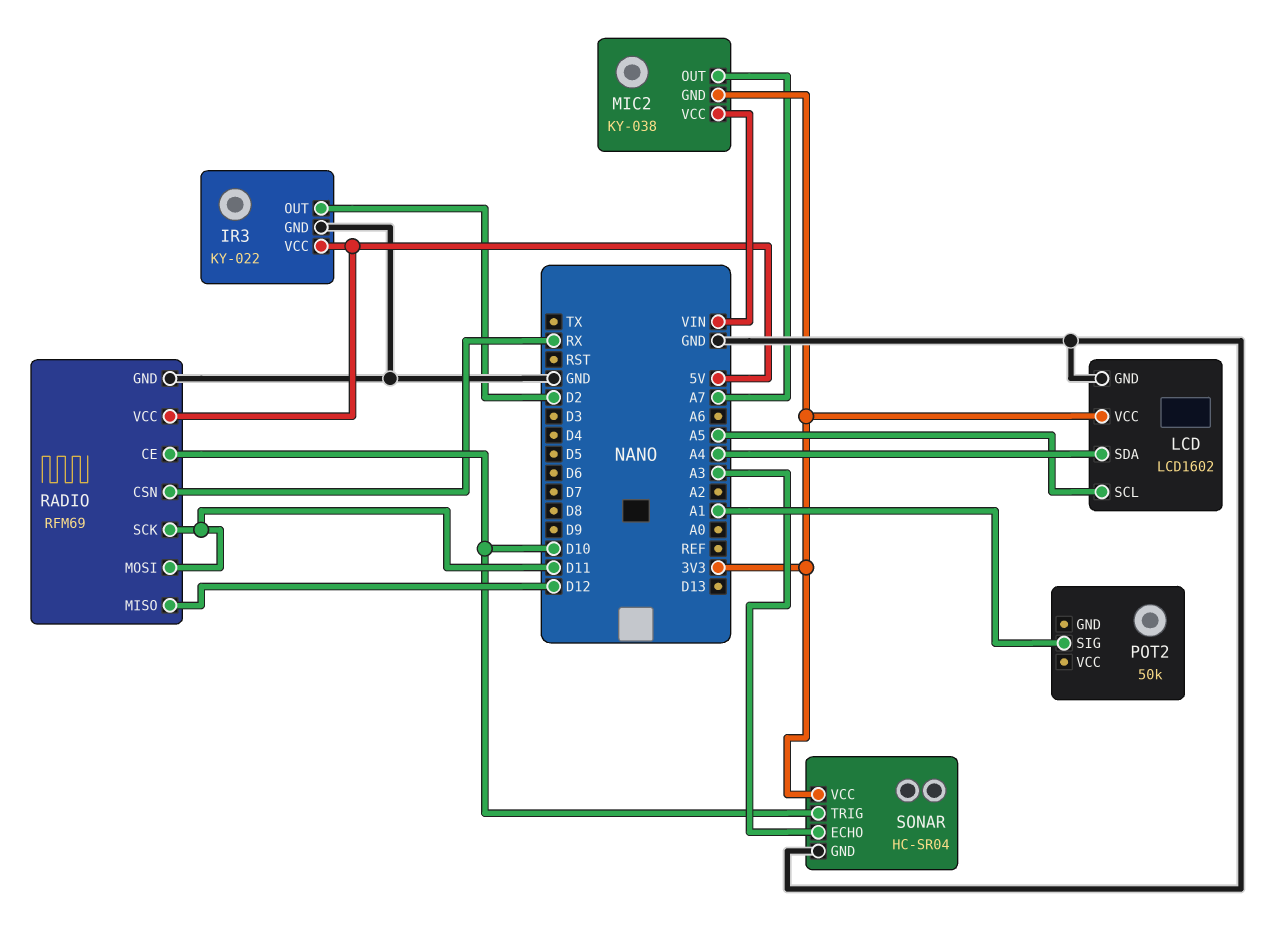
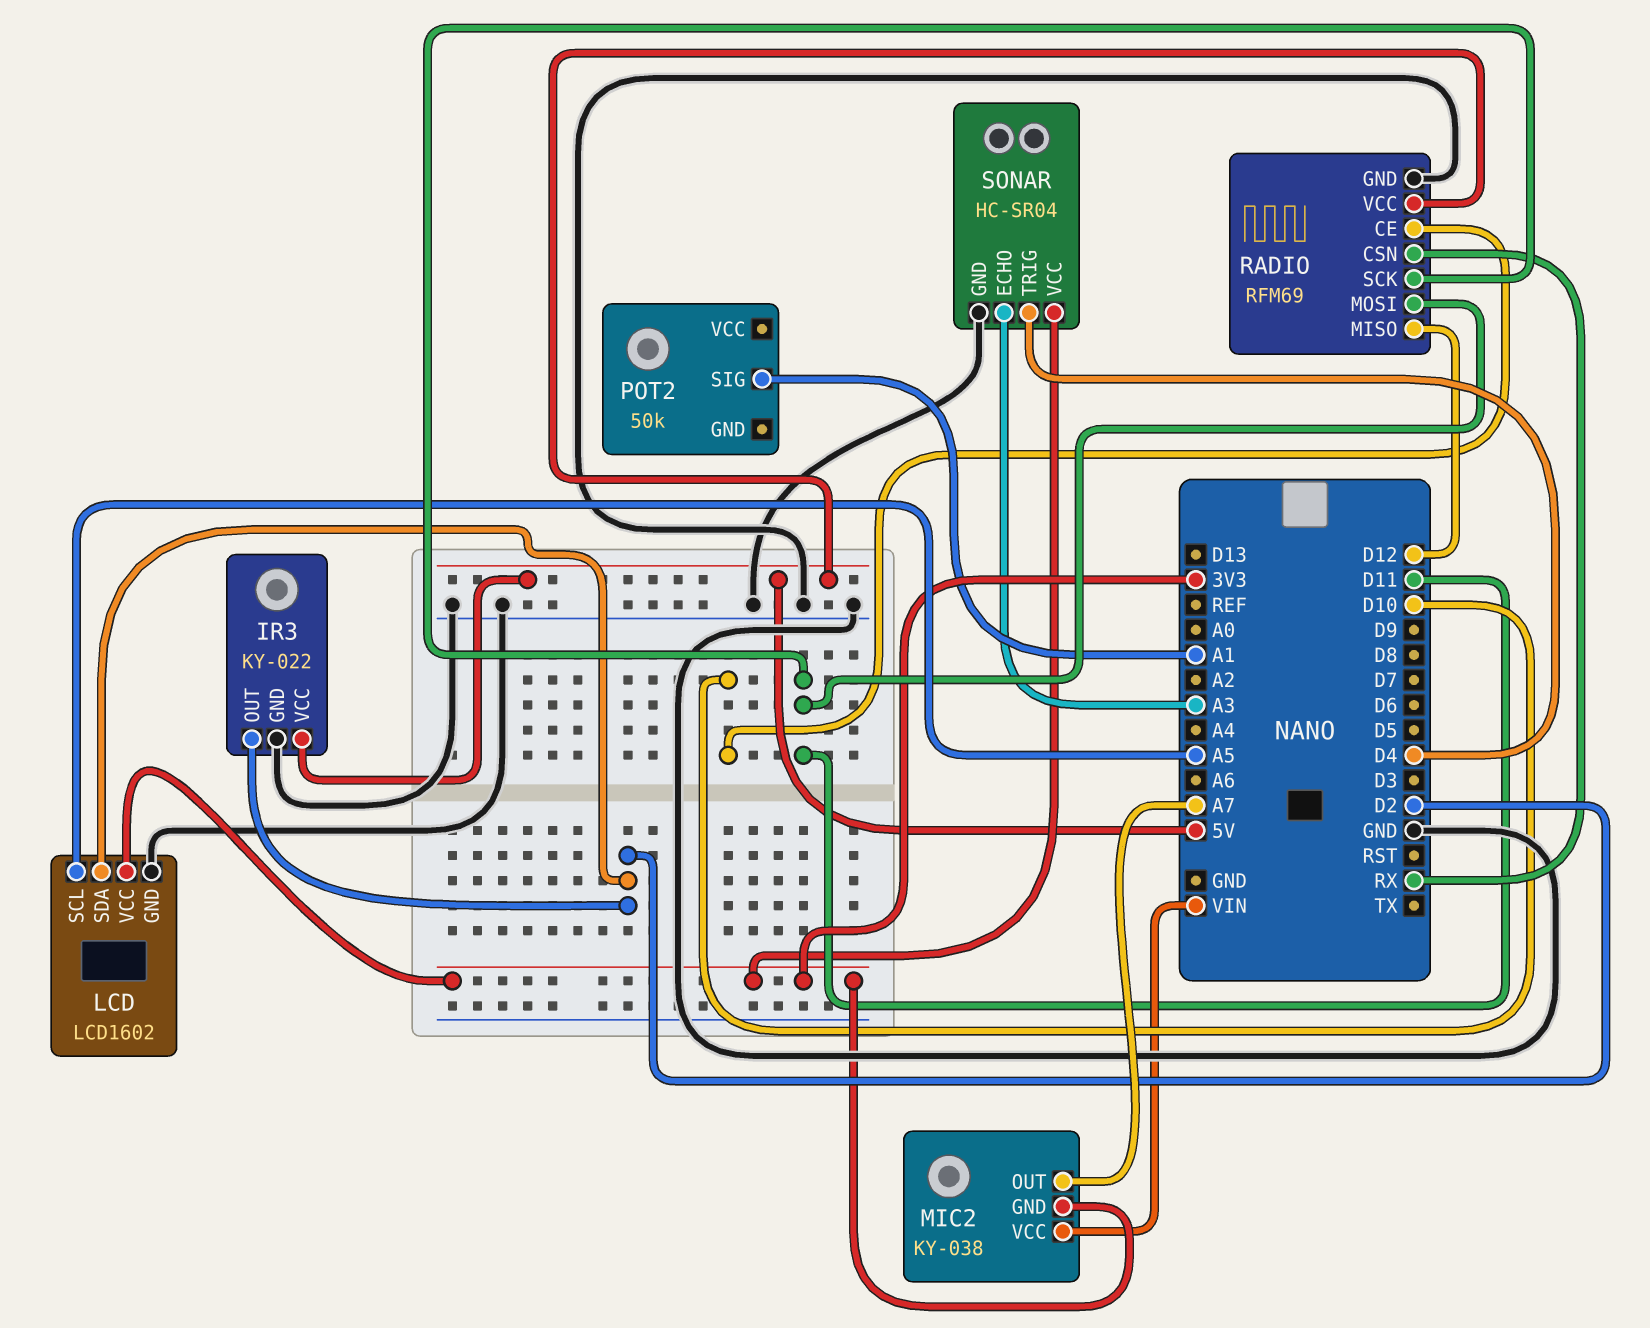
LCD pin SDA: A4 -> D2
SONAR pin TRIG: D10 -> D4

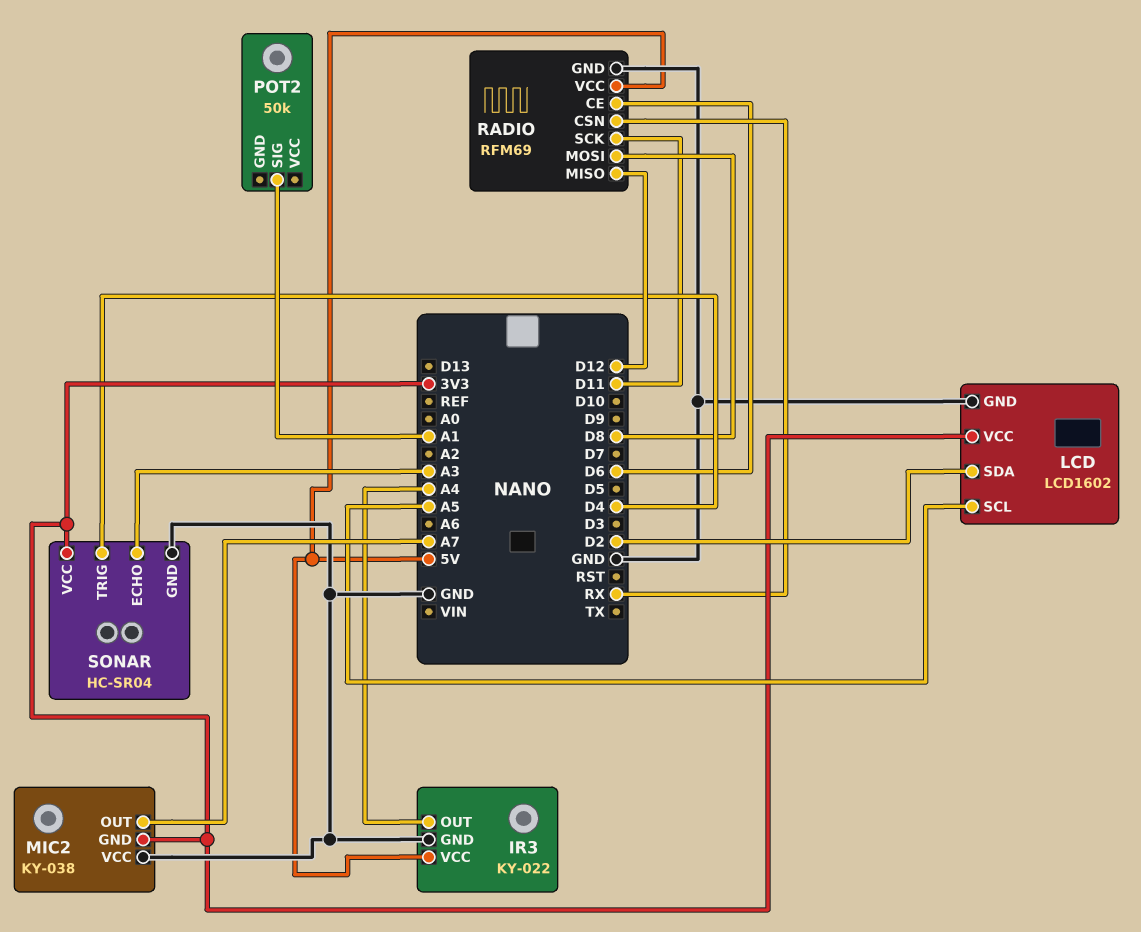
IR3 pin OUT: D2 -> A4
MIC2 pin VCC: VIN -> GND
RADIO pin CE: D10 -> D6
RADIO pin MOSI: D11 -> D8

